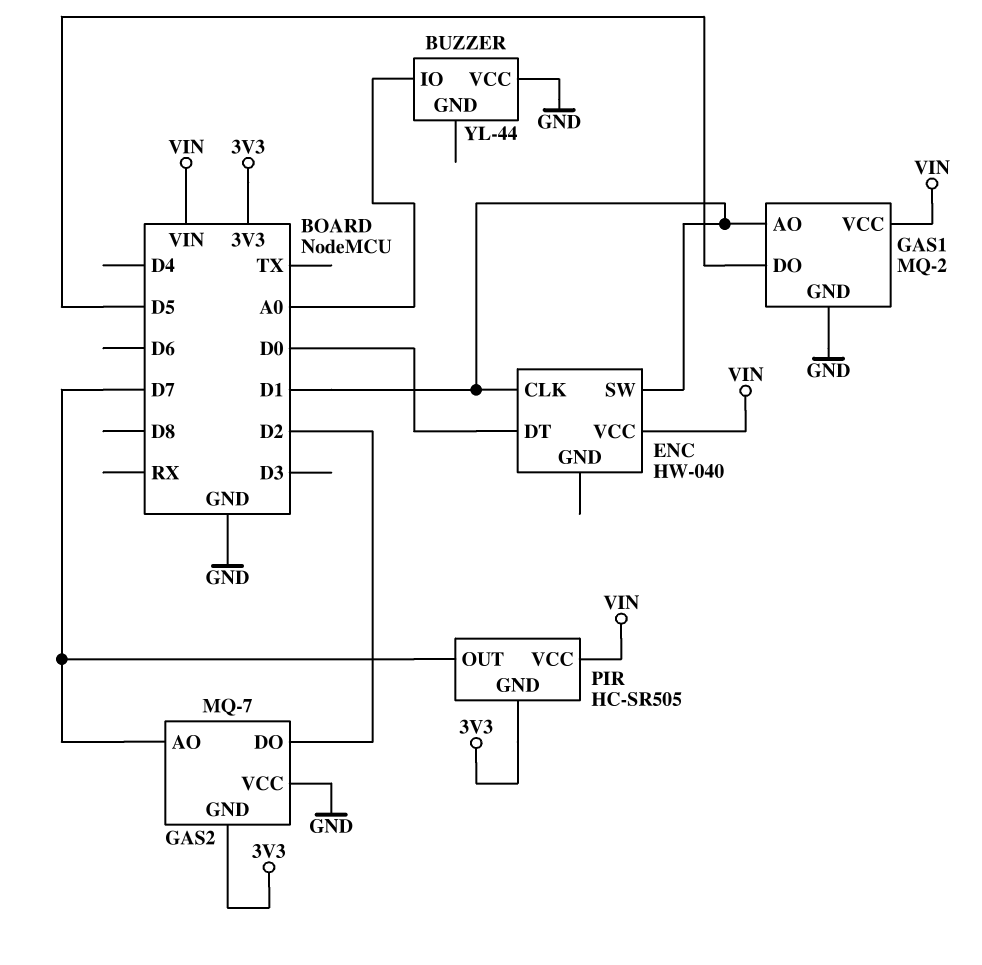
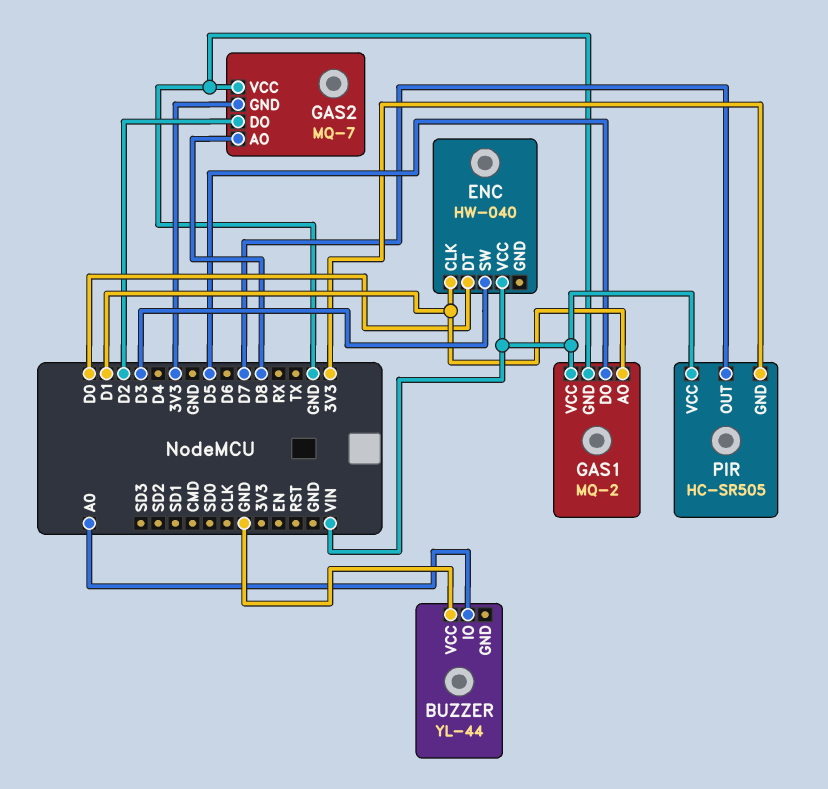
ENC pin SW: D1 -> D3
GAS2 pin AO: D7 -> D8

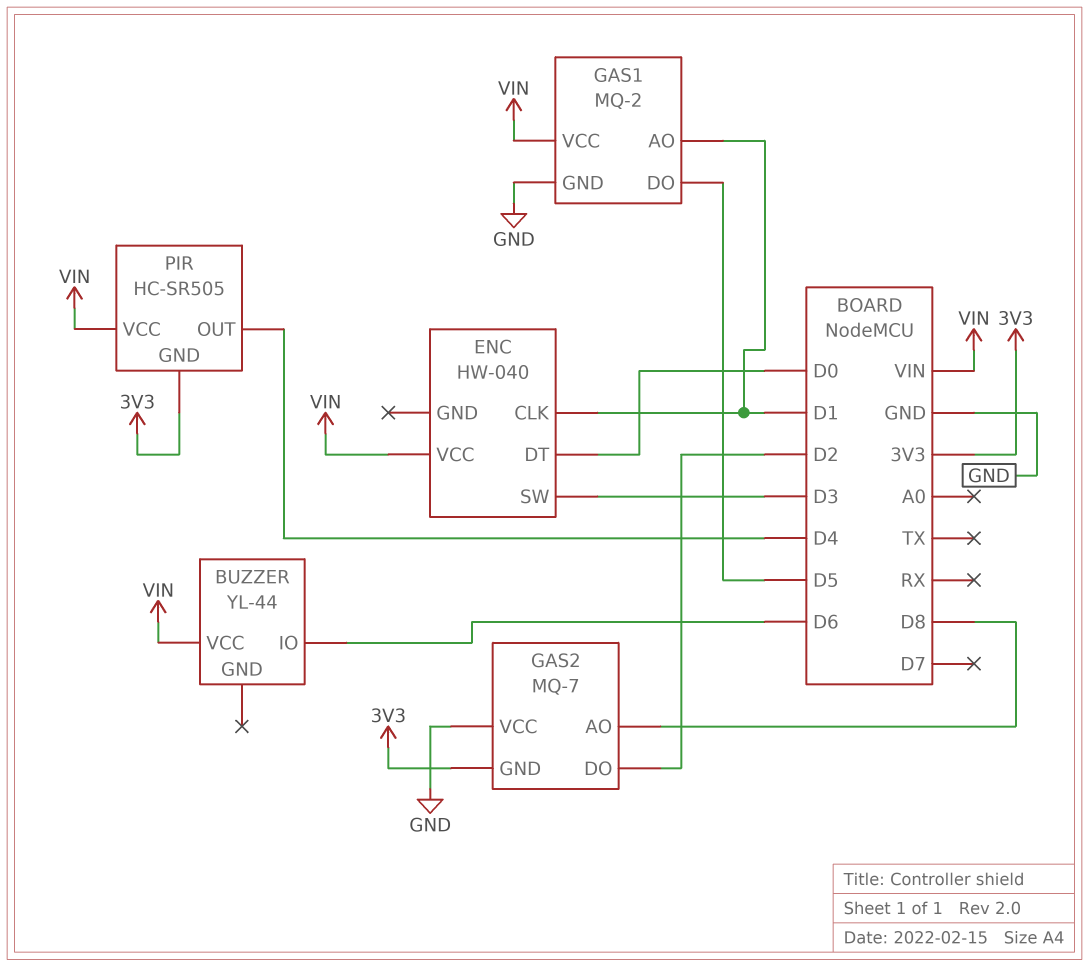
BUZZER pin IO: A0 -> D6
BUZZER pin VCC: GND -> VIN
PIR pin OUT: D7 -> D4

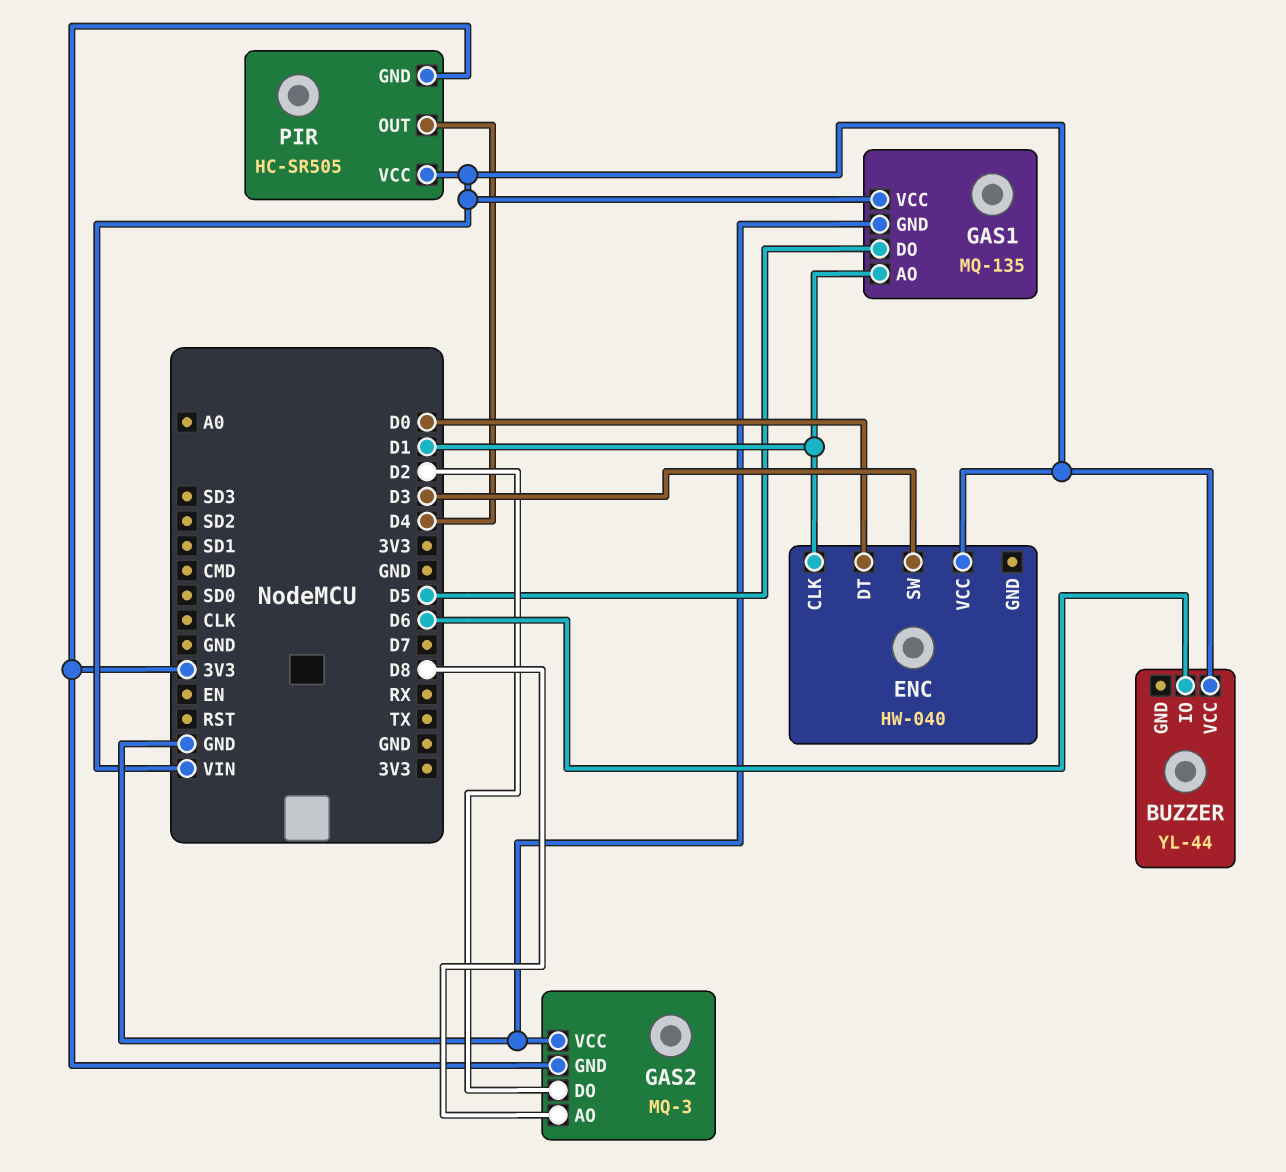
GAS1: MQ-2 -> MQ-135
GAS2: MQ-7 -> MQ-3

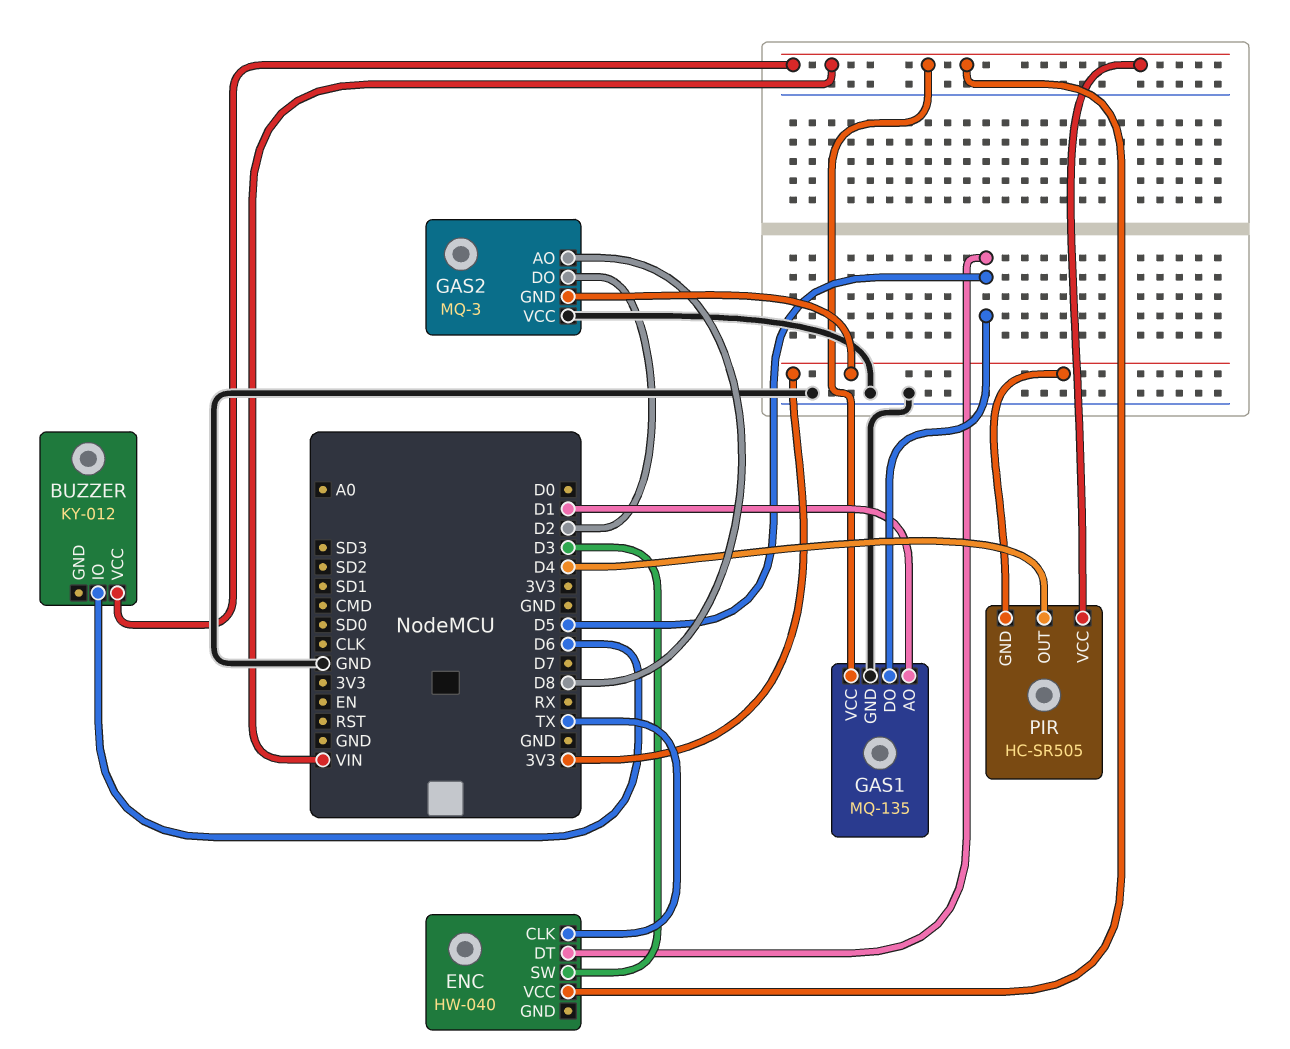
BUZZER: YL-44 -> KY-012
ENC pin CLK: D1 -> TX
ENC pin DT: D0 -> D5

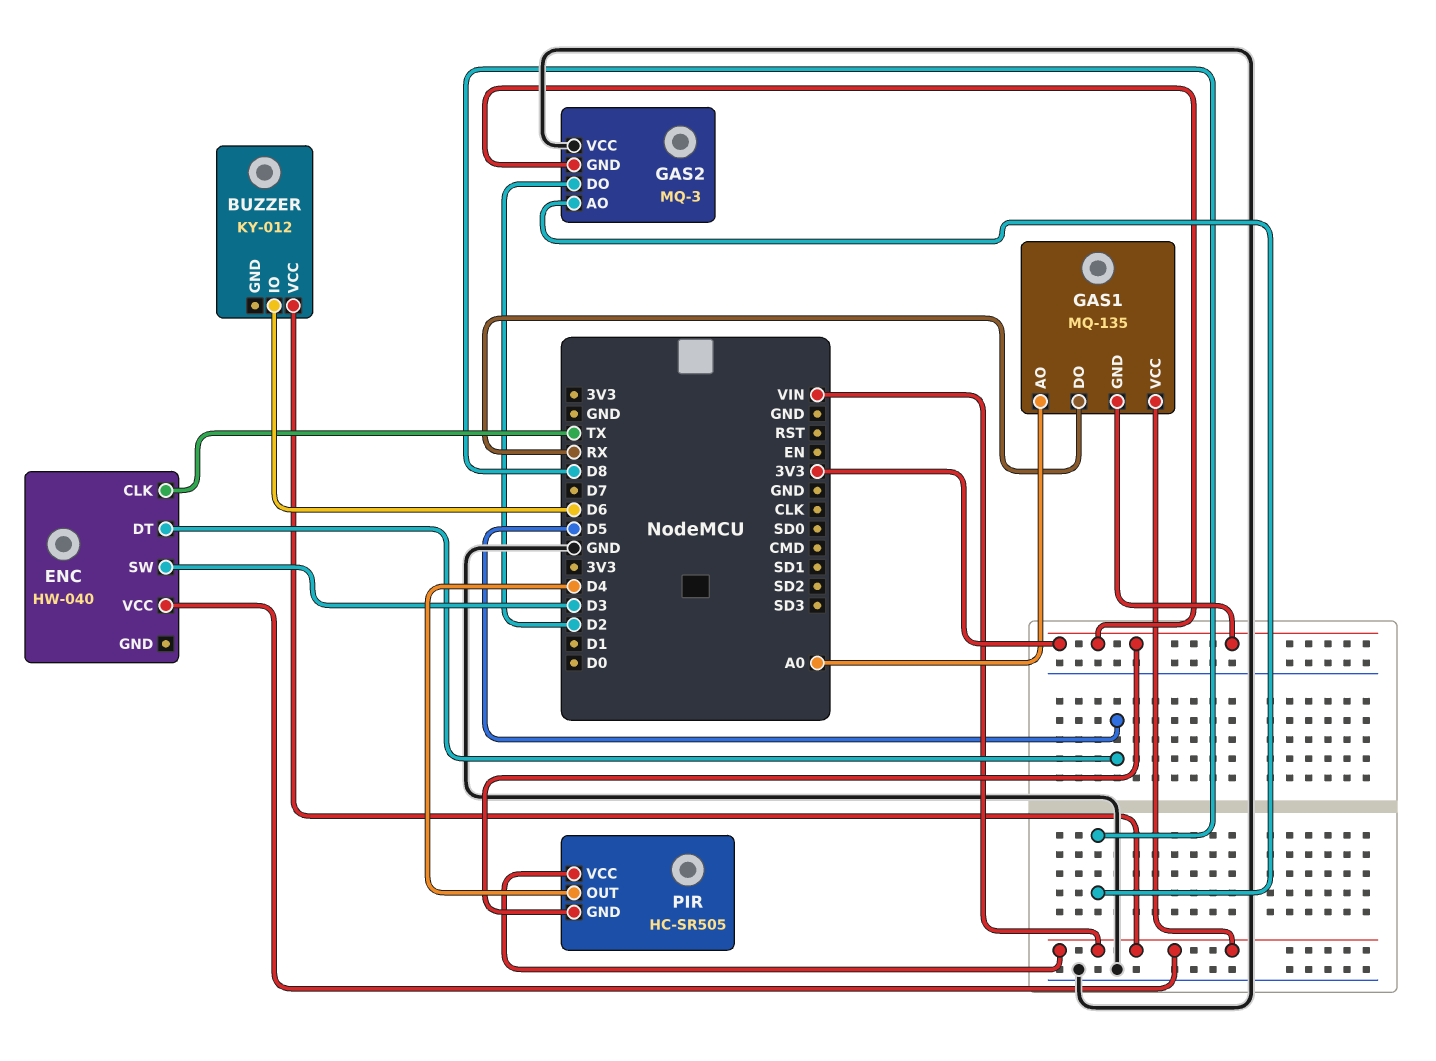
GAS1 pin AO: D1 -> A0
GAS1 pin DO: D5 -> RX
GAS1 pin GND: GND -> 3V3

